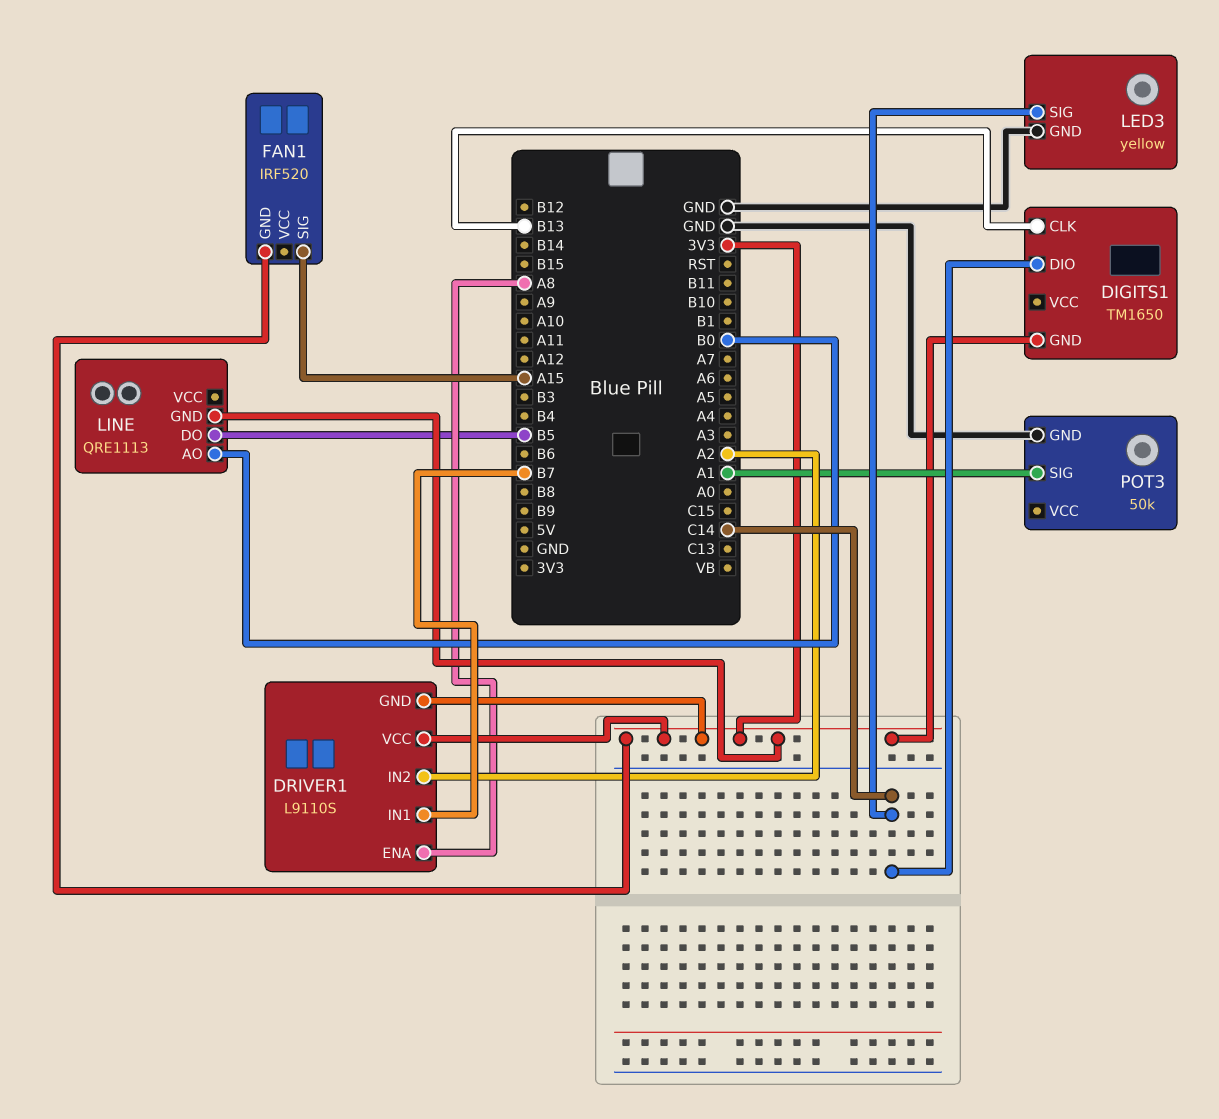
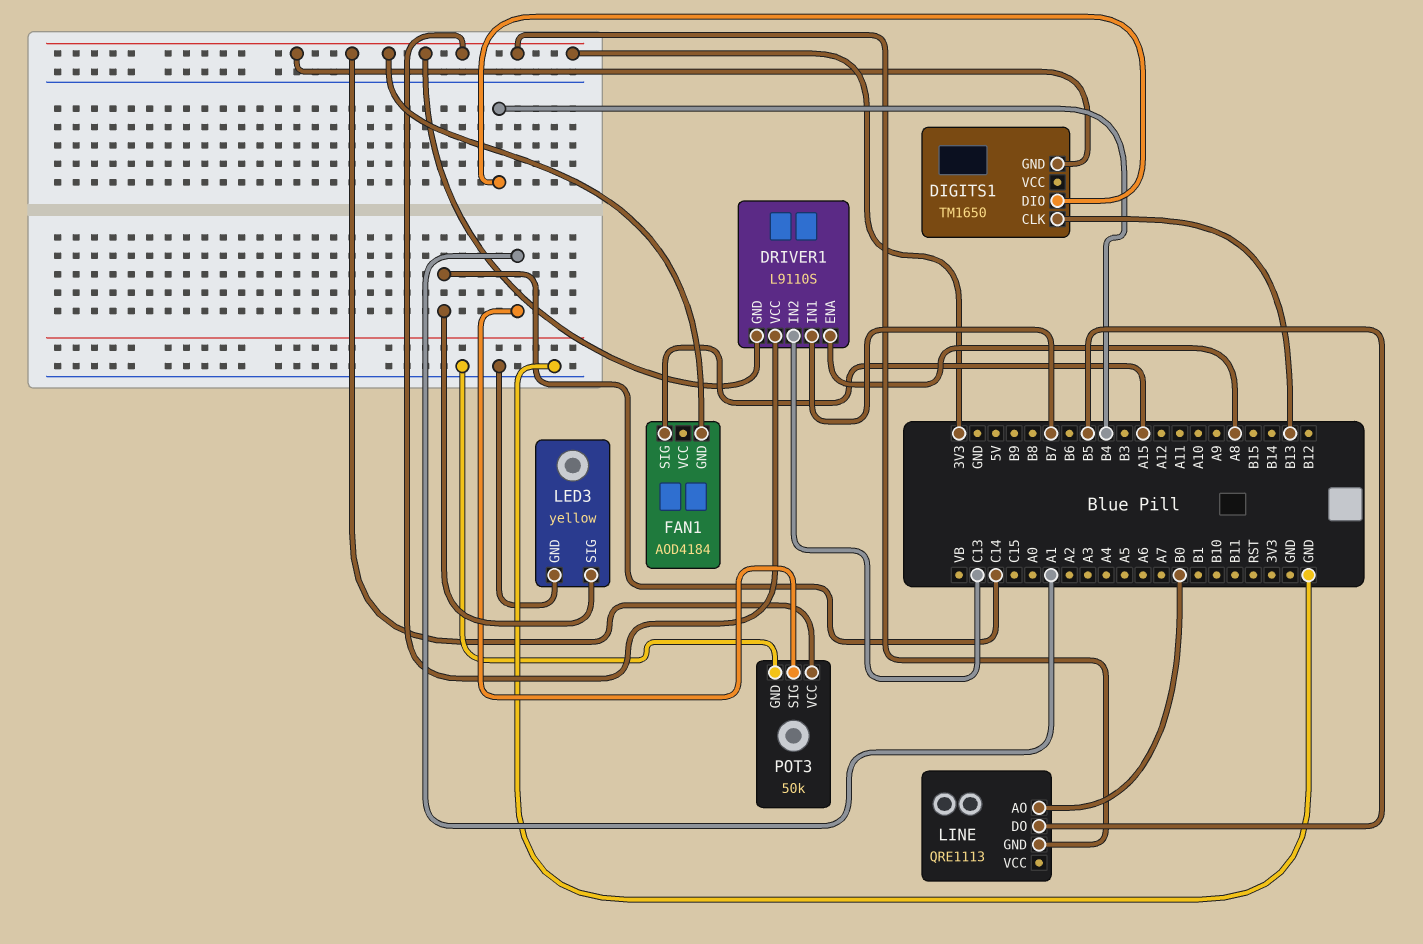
DIGITS1 pin DIO: C14 -> B4
DRIVER1 pin IN2: A2 -> C13
FAN1: IRF520 -> AOD4184
POT3 pin VCC: none -> 3V3

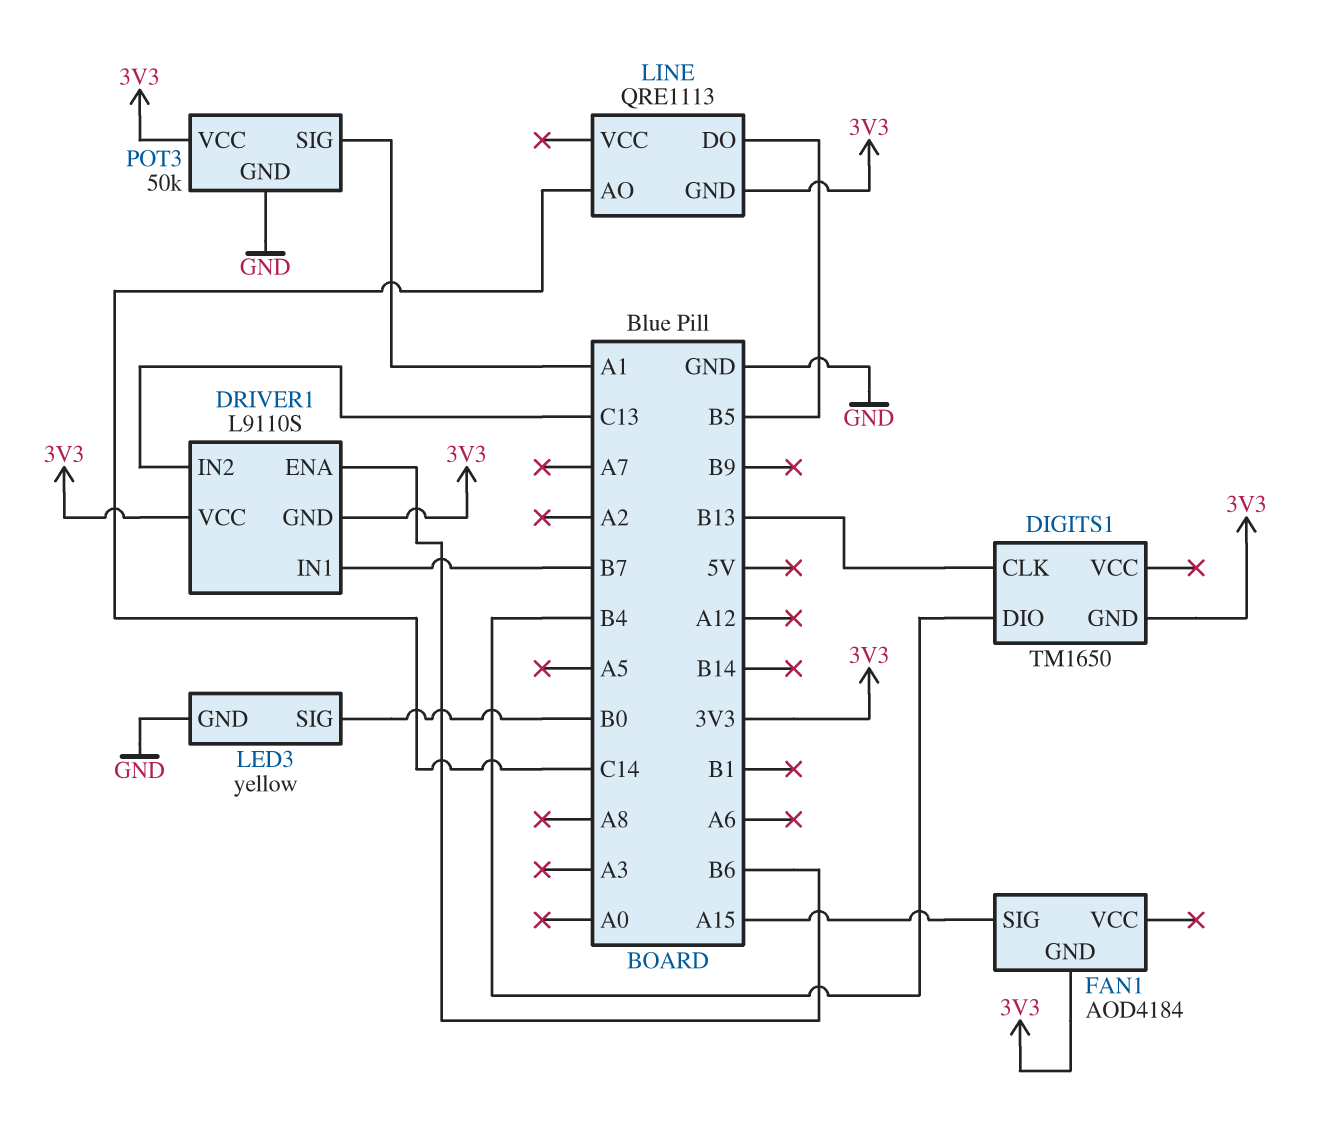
DRIVER1 pin ENA: A8 -> B6
LED3 pin SIG: C14 -> B0
LINE pin AO: B0 -> C14

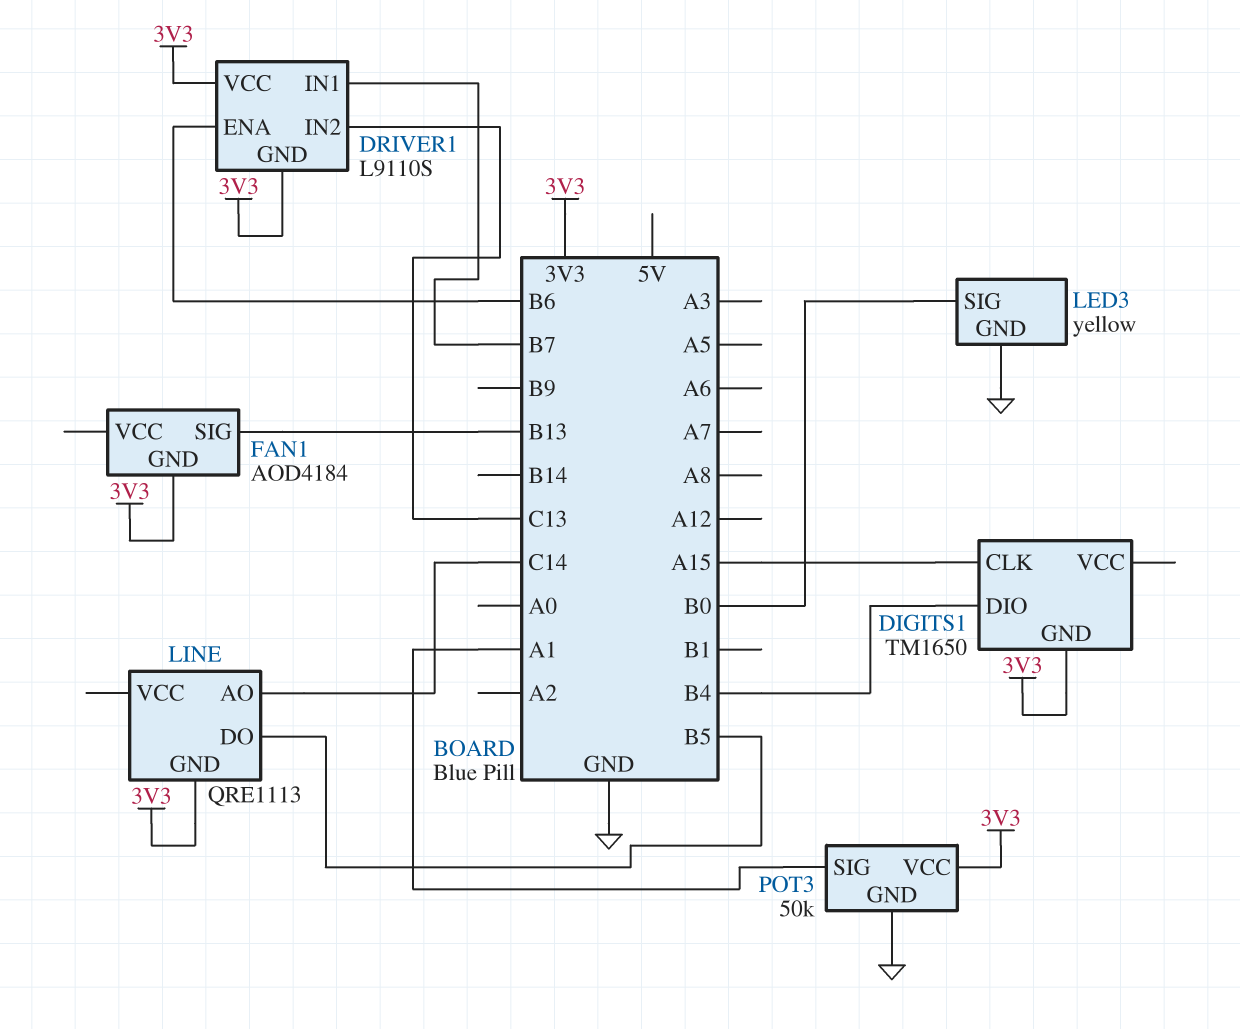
DIGITS1 pin CLK: B13 -> A15
FAN1 pin SIG: A15 -> B13

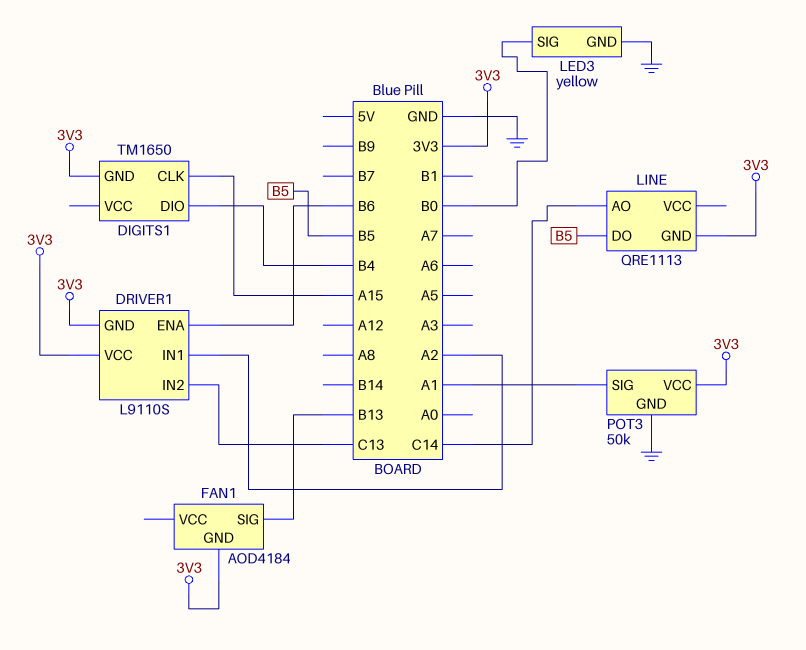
DRIVER1 pin IN1: B7 -> A2

